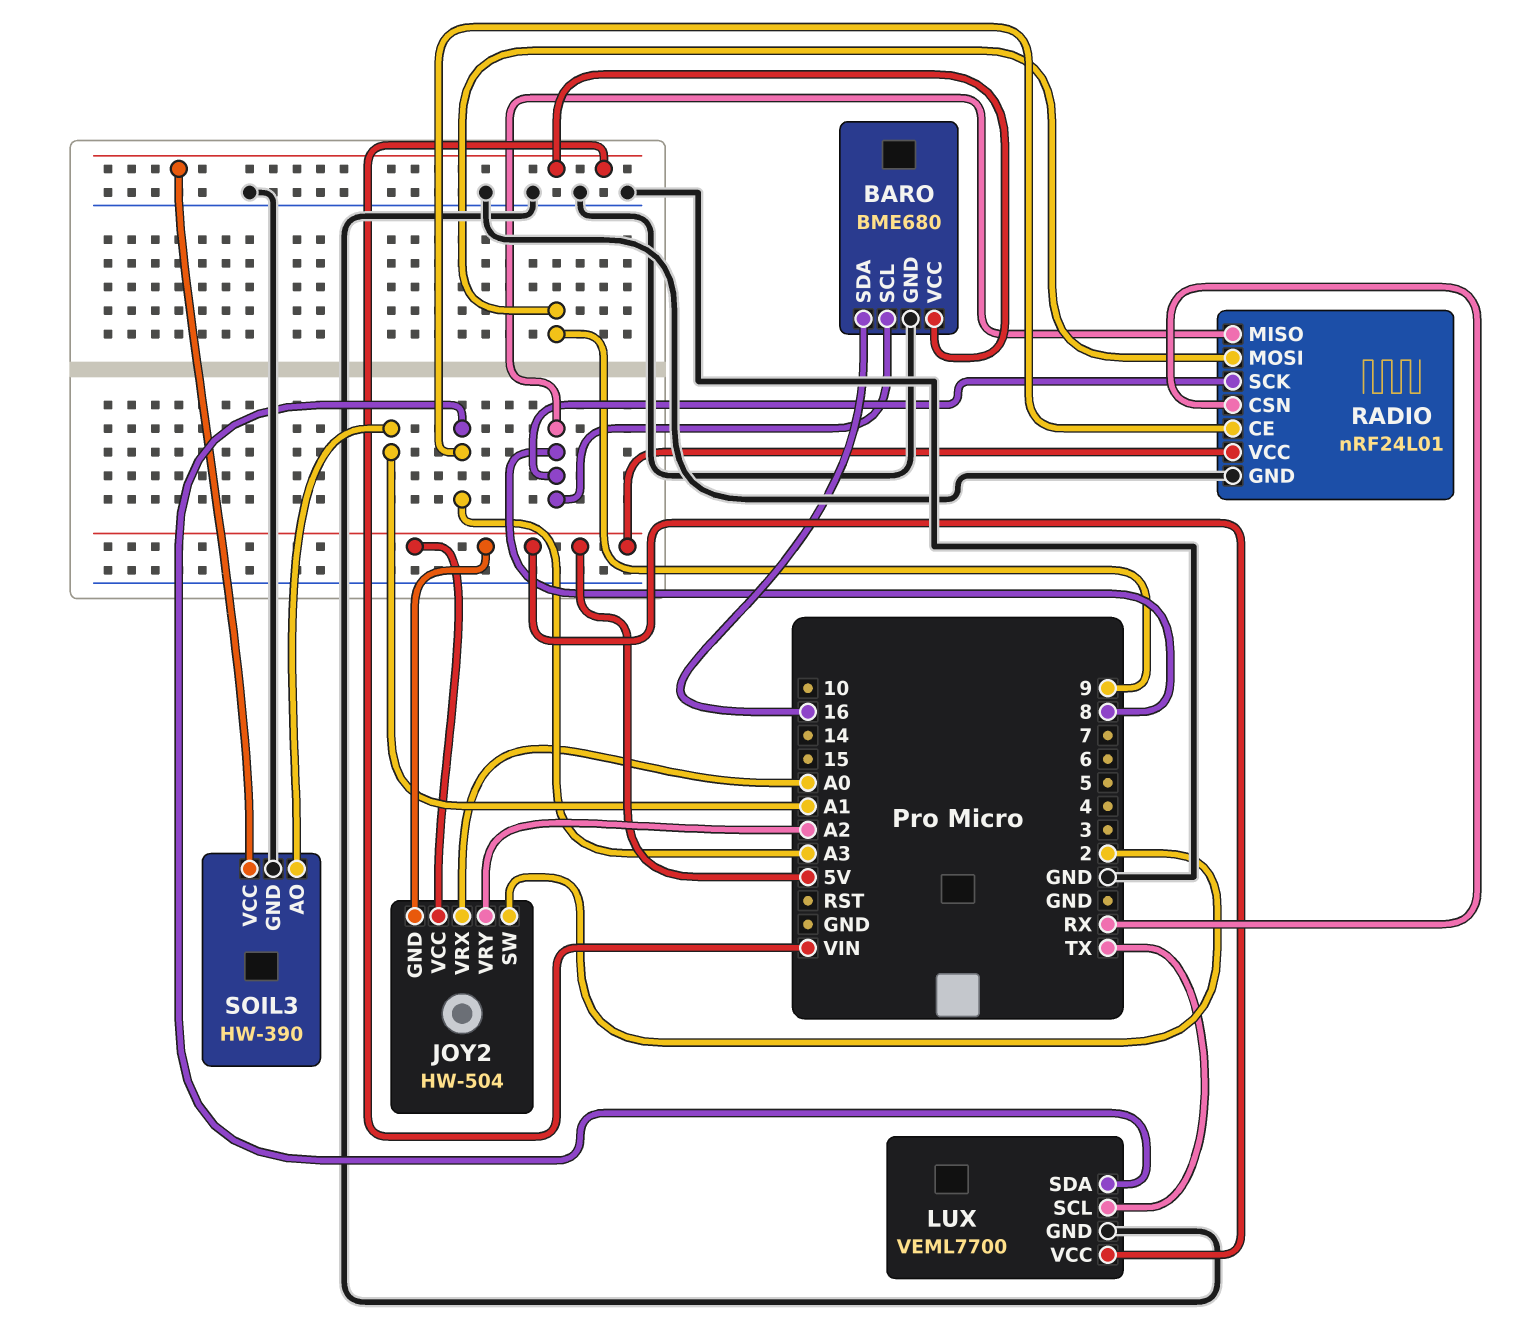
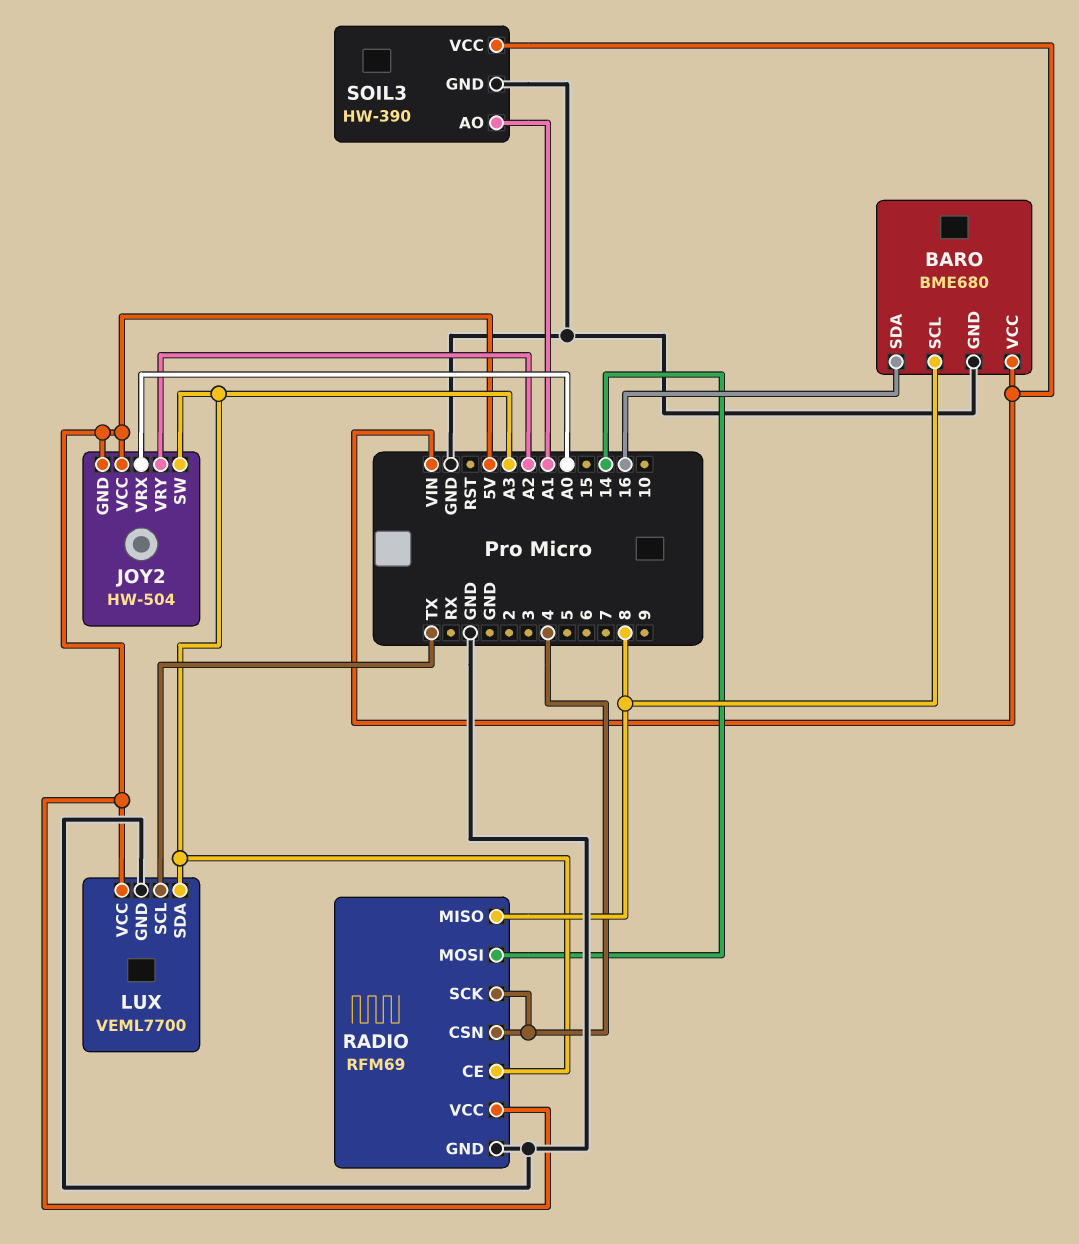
JOY2 pin SW: 2 -> A3
RADIO: nRF24L01 -> RFM69
RADIO pin CSN: RX -> 4
RADIO pin MOSI: 9 -> 14
RADIO pin SCK: 8 -> 4

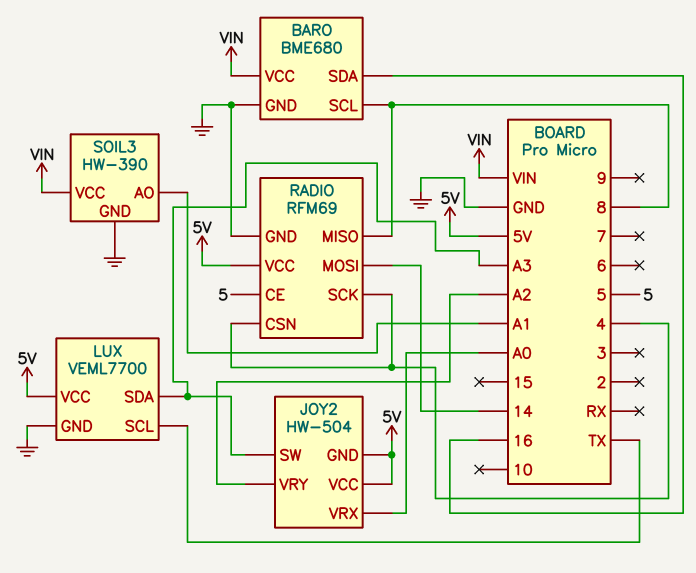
RADIO pin CE: A3 -> 5

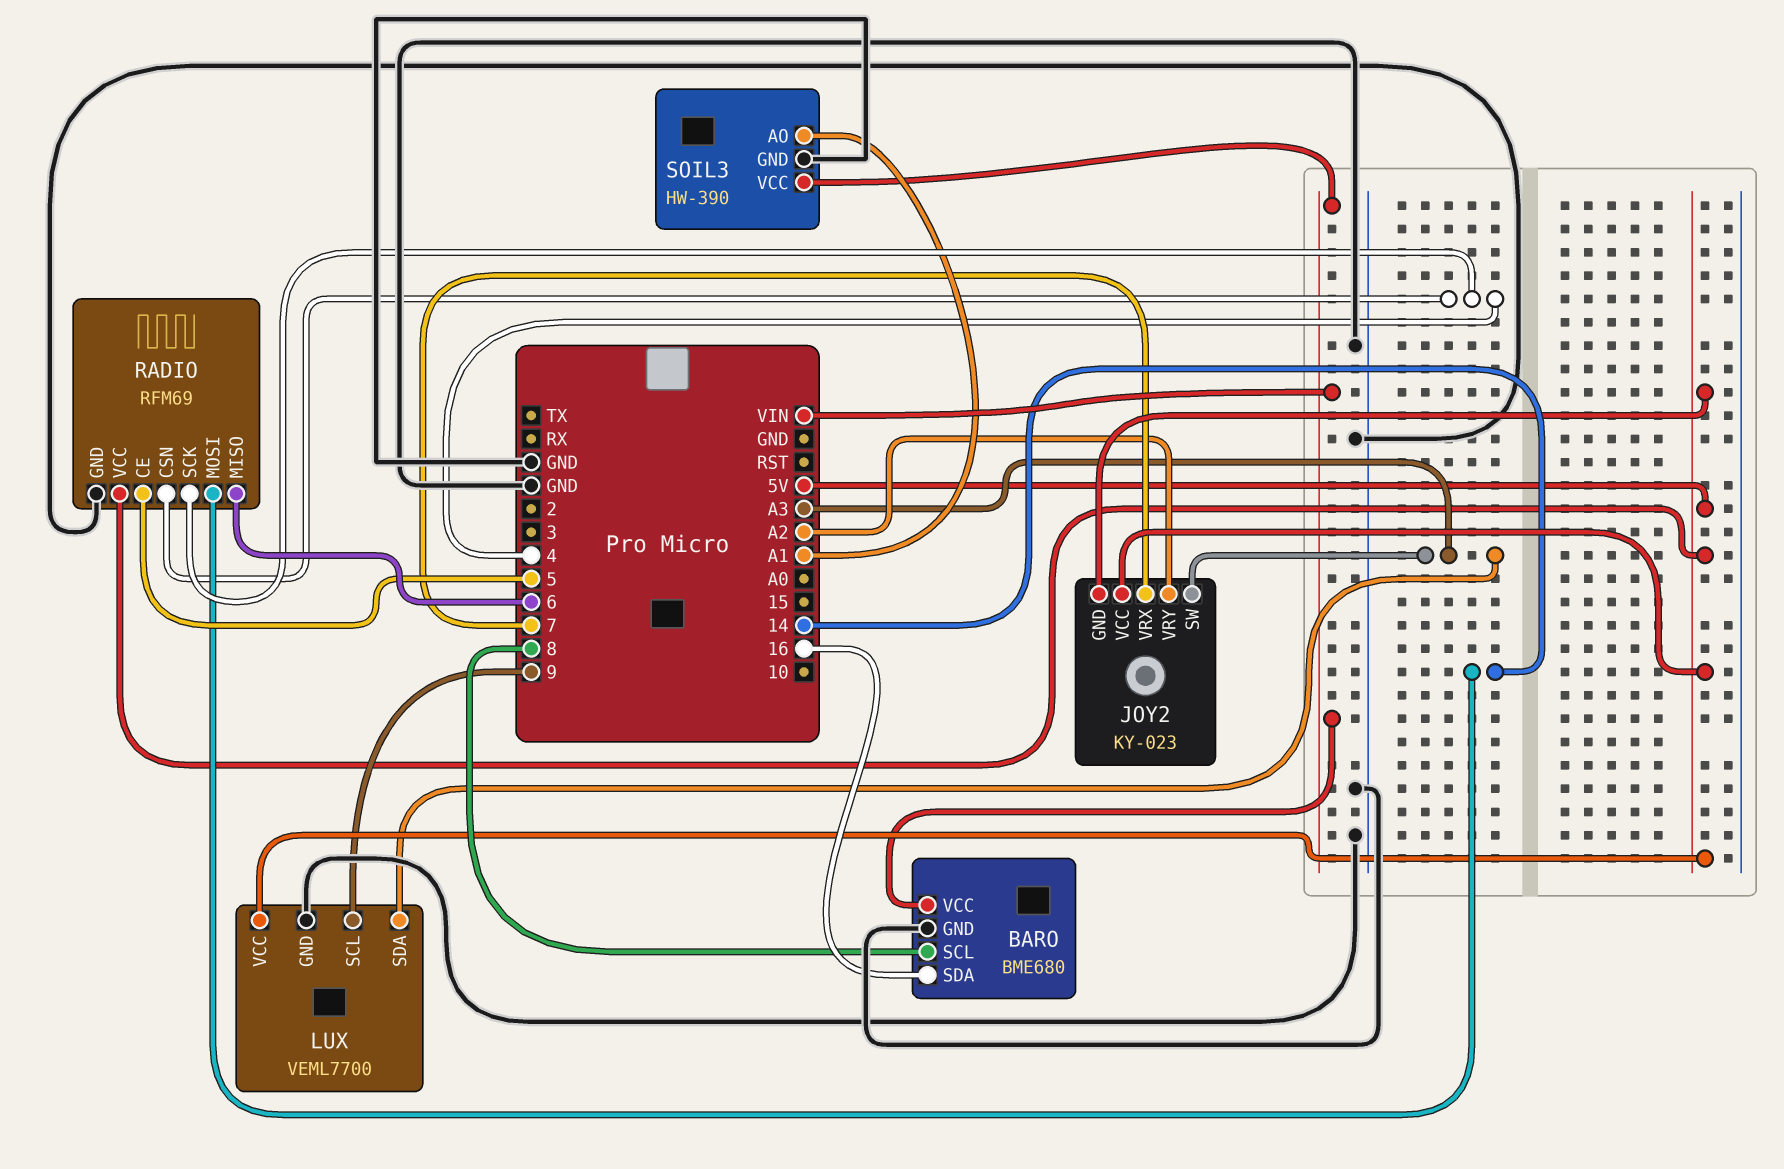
JOY2: HW-504 -> KY-023
JOY2 pin VRX: A0 -> 7
LUX pin SCL: TX -> 9
RADIO pin MISO: 8 -> 6

